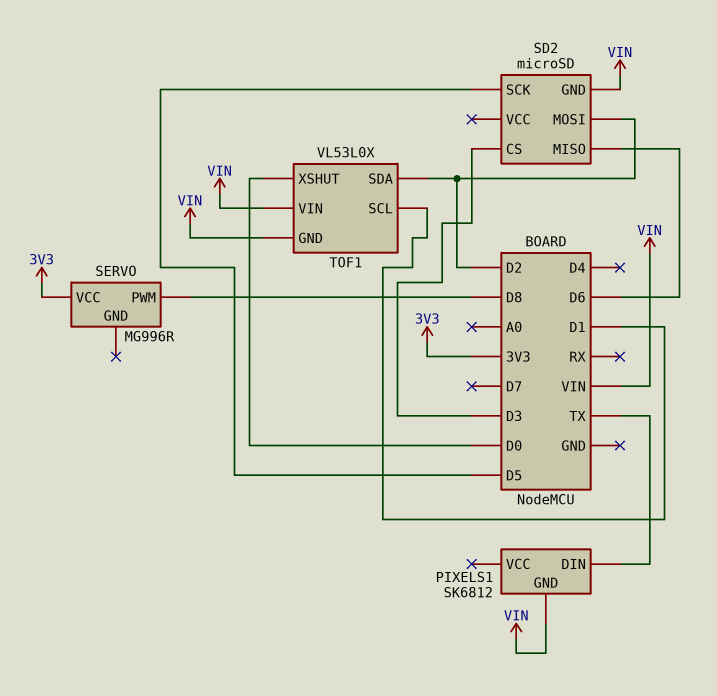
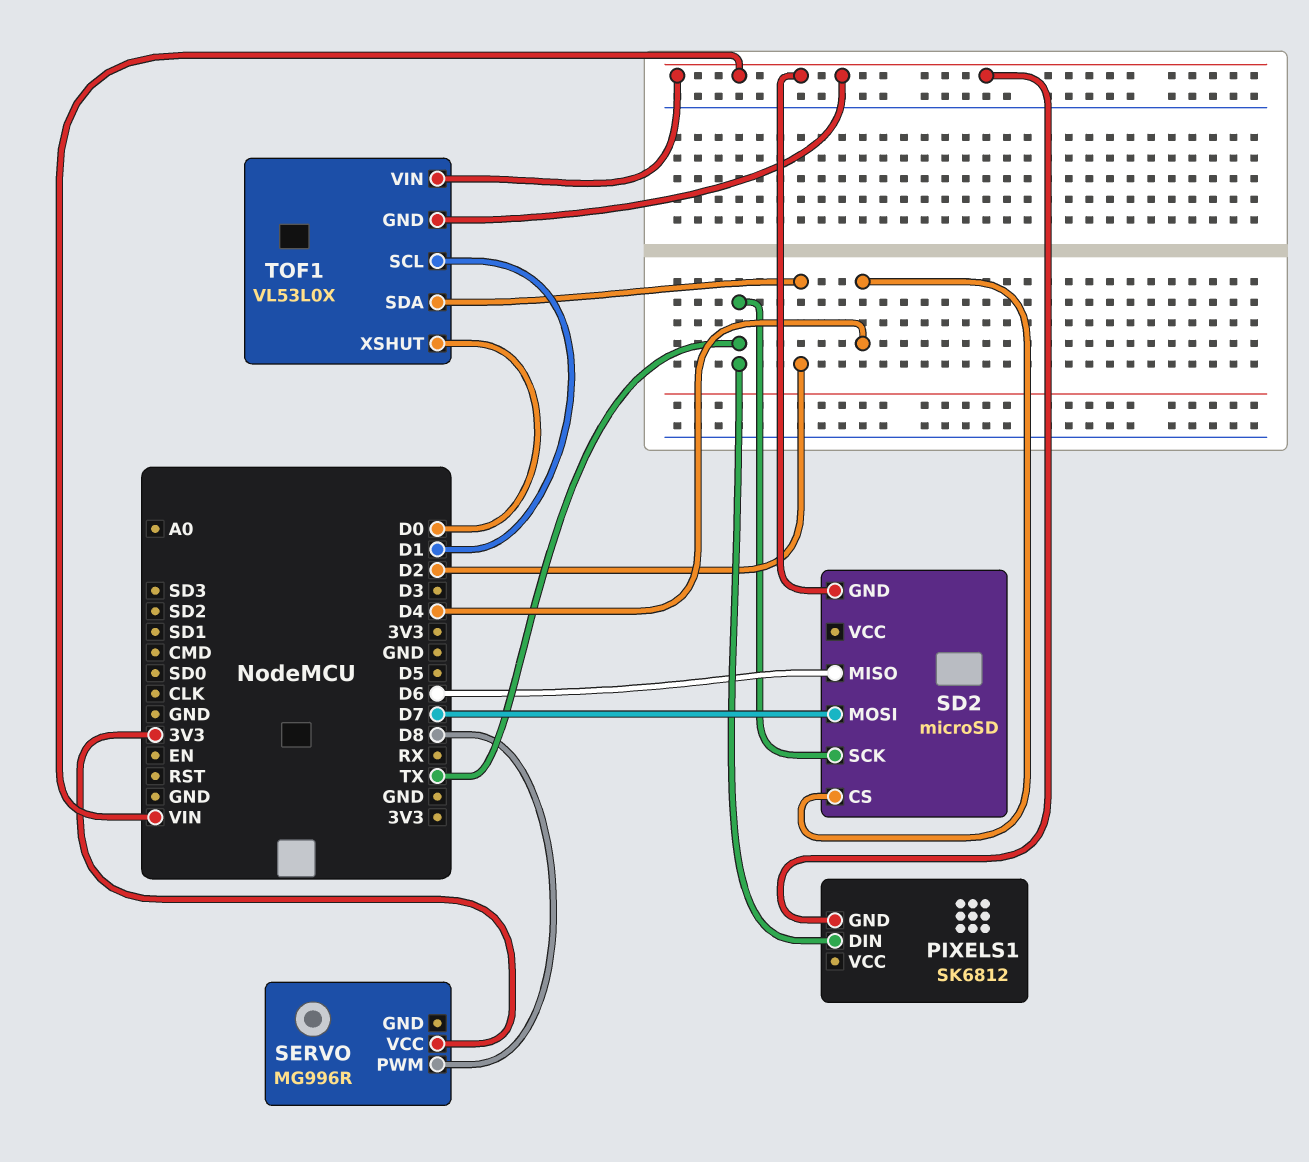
SD2 pin CS: D3 -> D4
SD2 pin MOSI: D2 -> D7
SD2 pin SCK: D5 -> TX

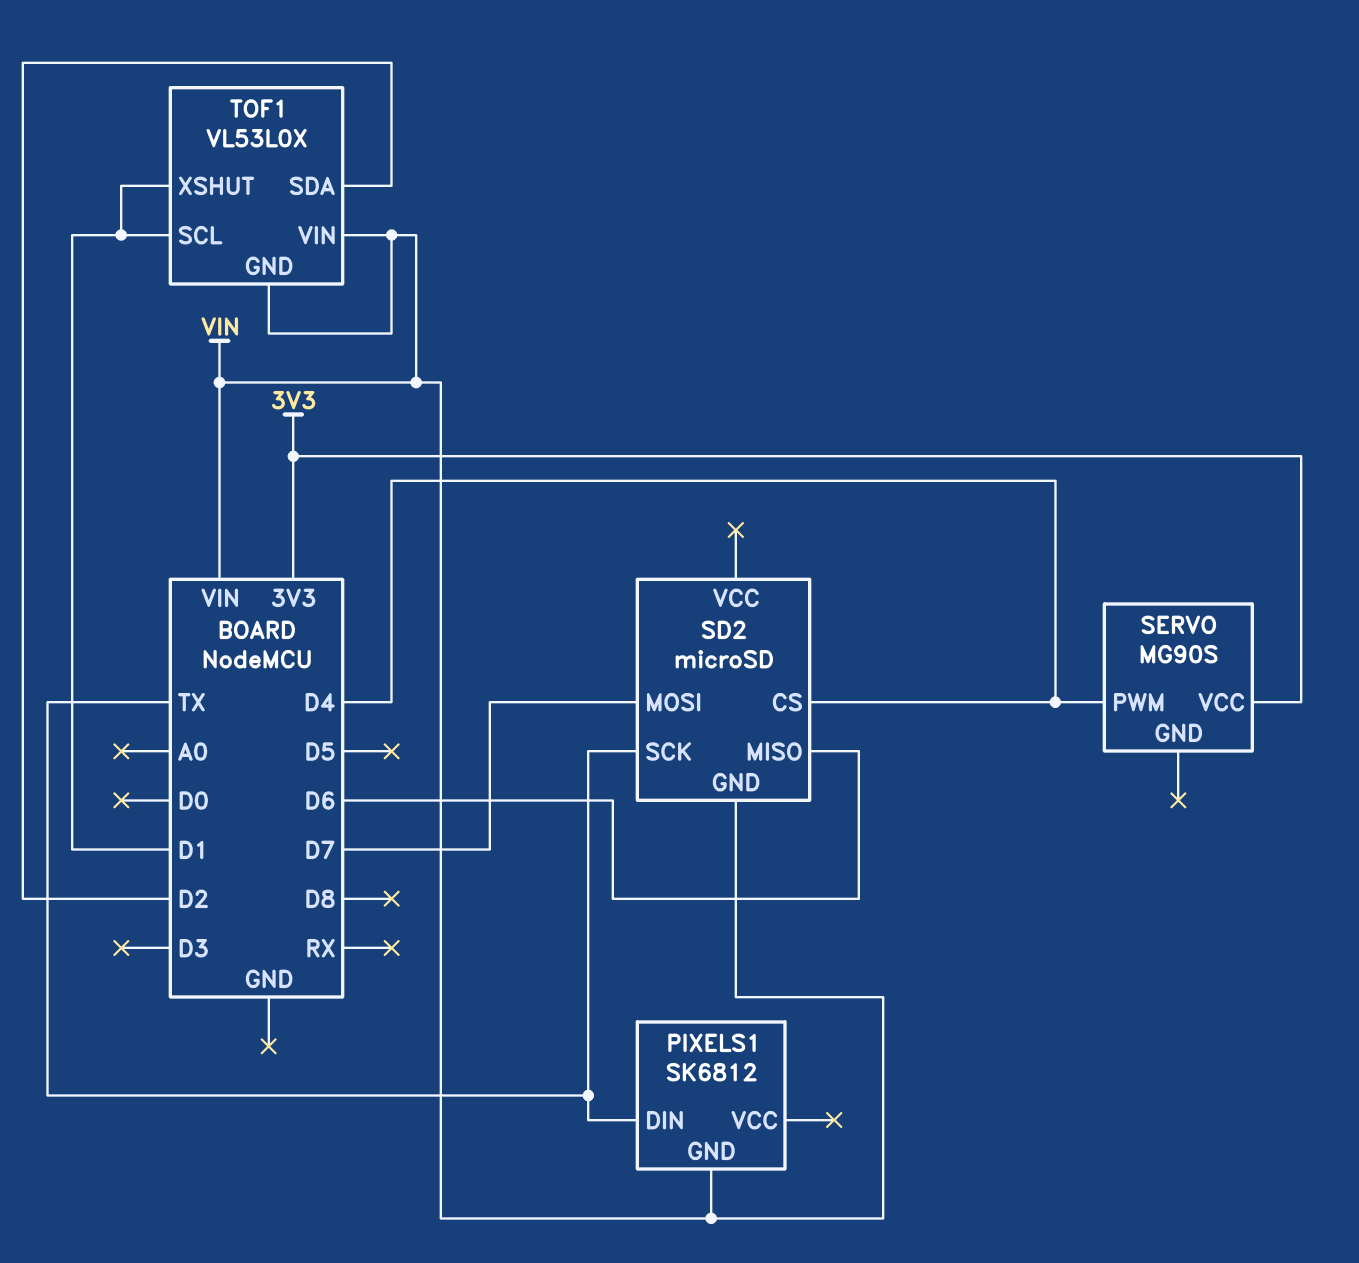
SERVO: MG996R -> MG90S
SERVO pin PWM: D8 -> D4
TOF1 pin XSHUT: D0 -> D1

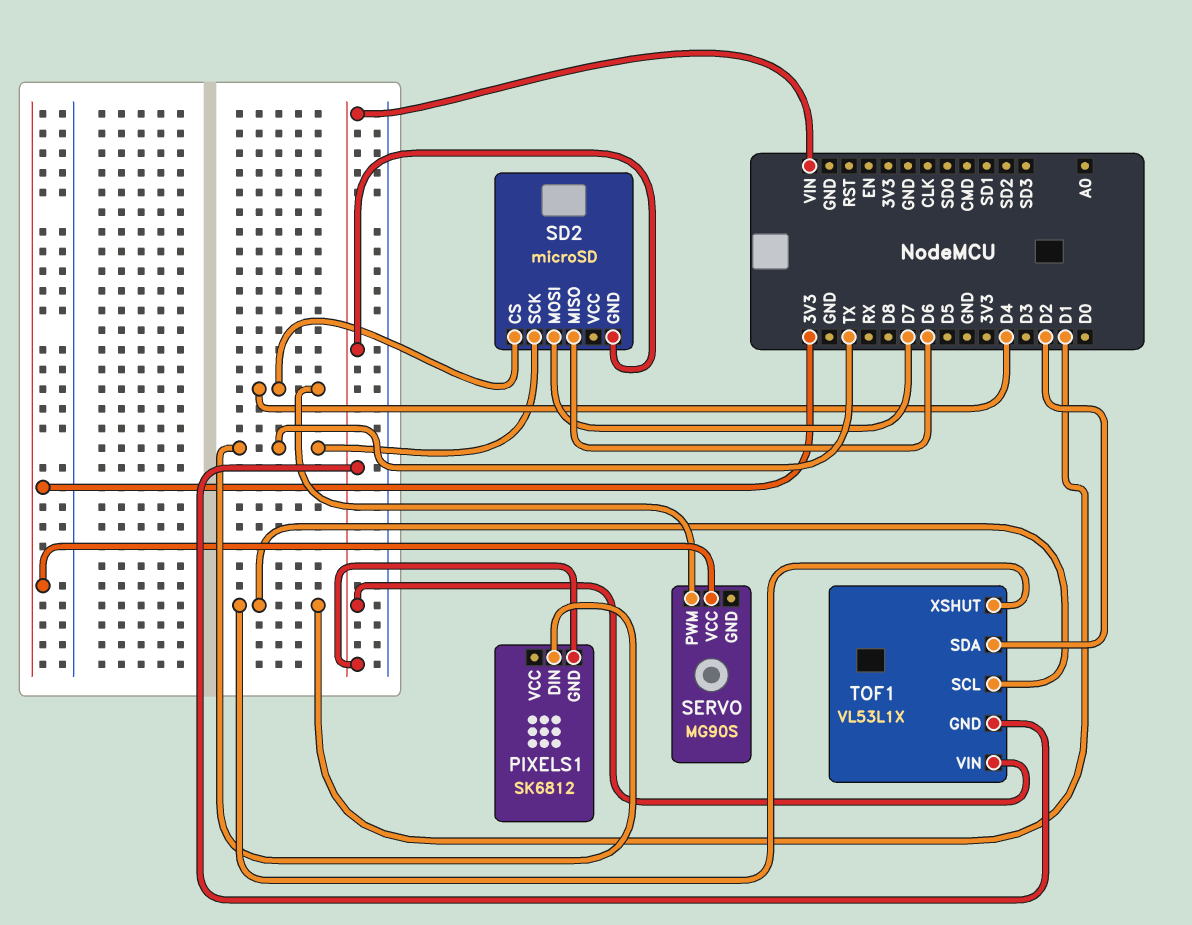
TOF1: VL53L0X -> VL53L1X

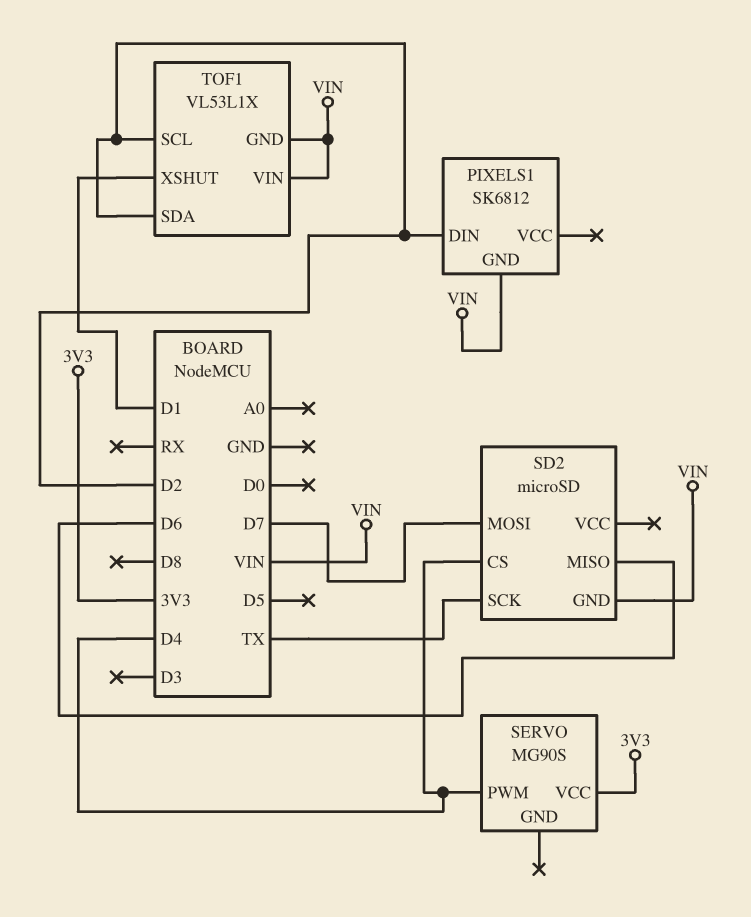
PIXELS1 pin DIN: TX -> D2
TOF1 pin SCL: D1 -> D2

